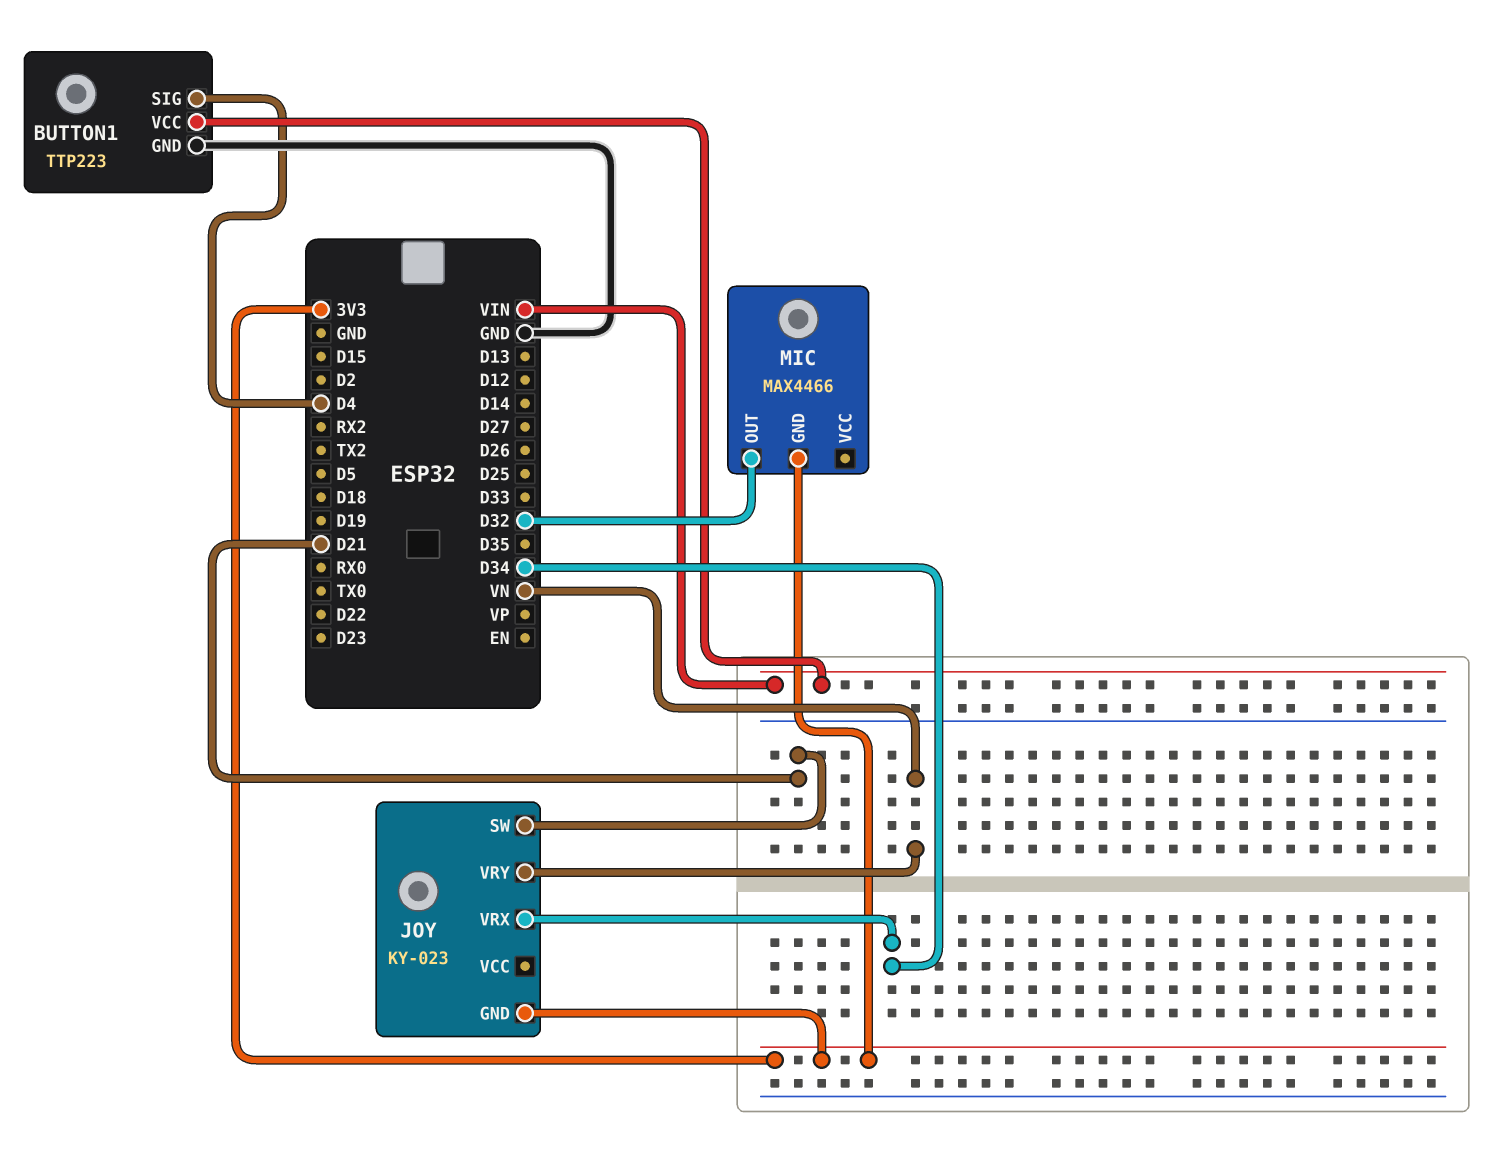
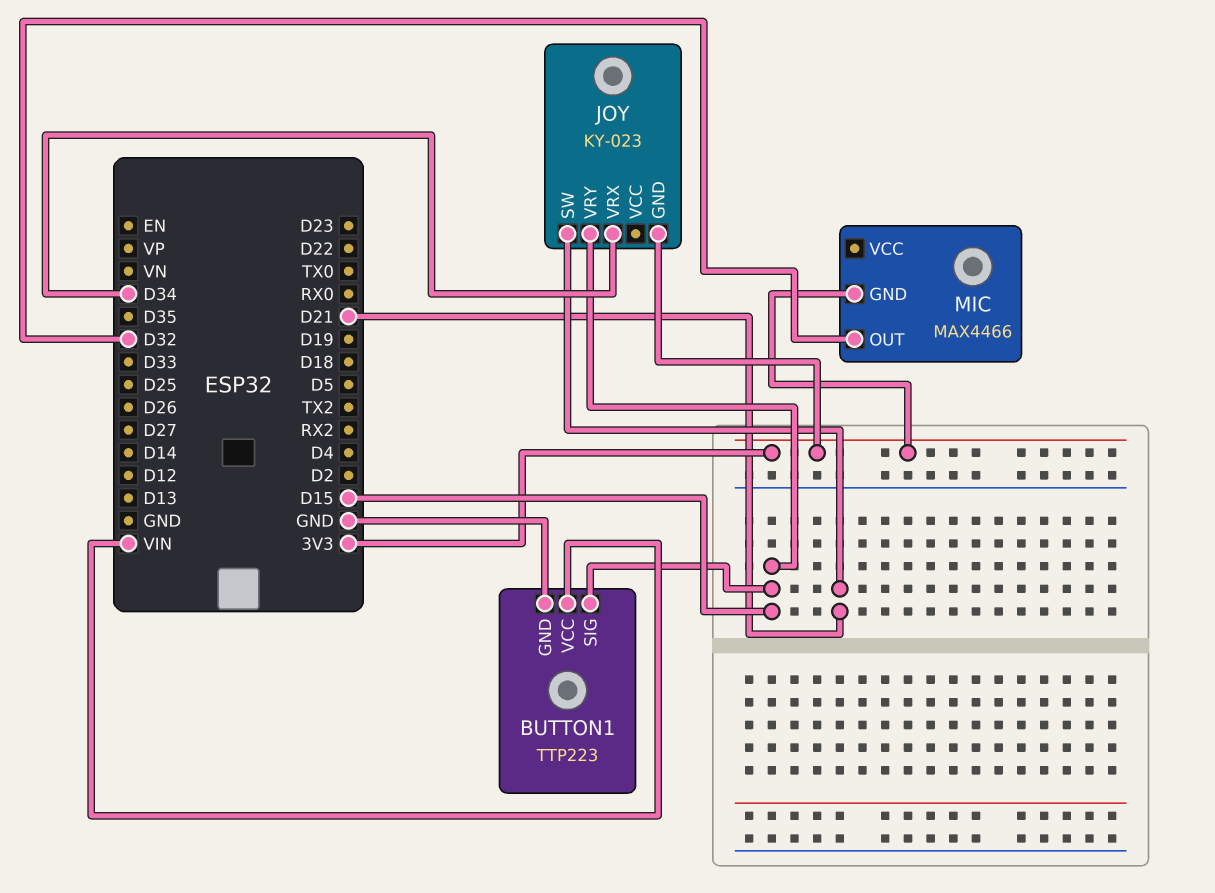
BUTTON1 pin SIG: D4 -> D15
JOY pin VRY: VN -> D15

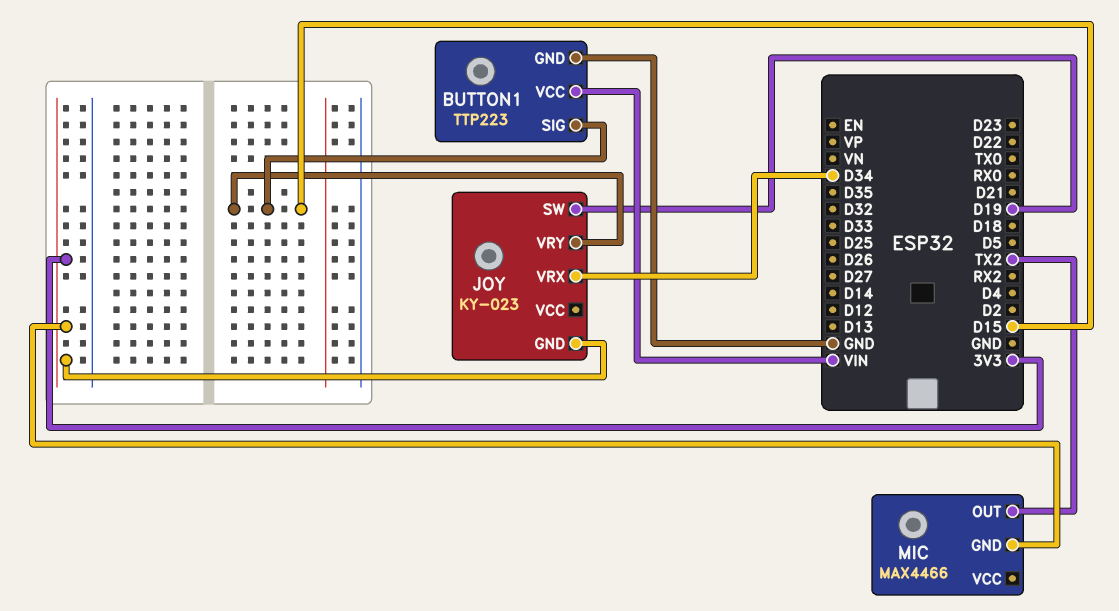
JOY pin SW: D21 -> D19
MIC pin OUT: D32 -> TX2

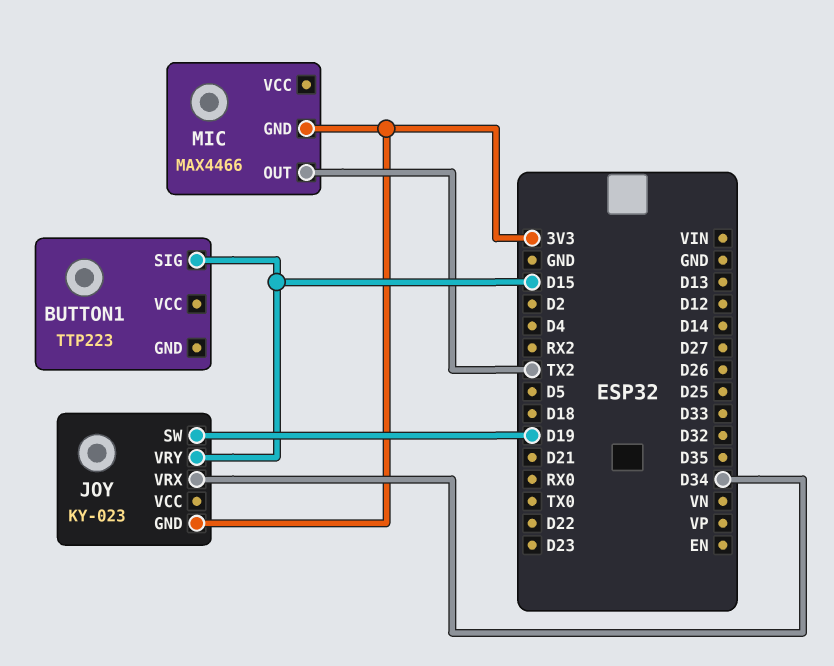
BUTTON1 pin GND: GND -> none
BUTTON1 pin VCC: VIN -> none

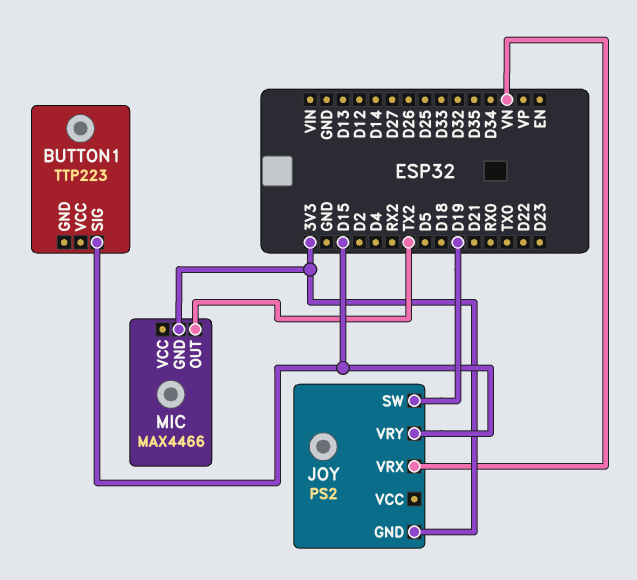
JOY: KY-023 -> PS2
JOY pin VRX: D34 -> VN

